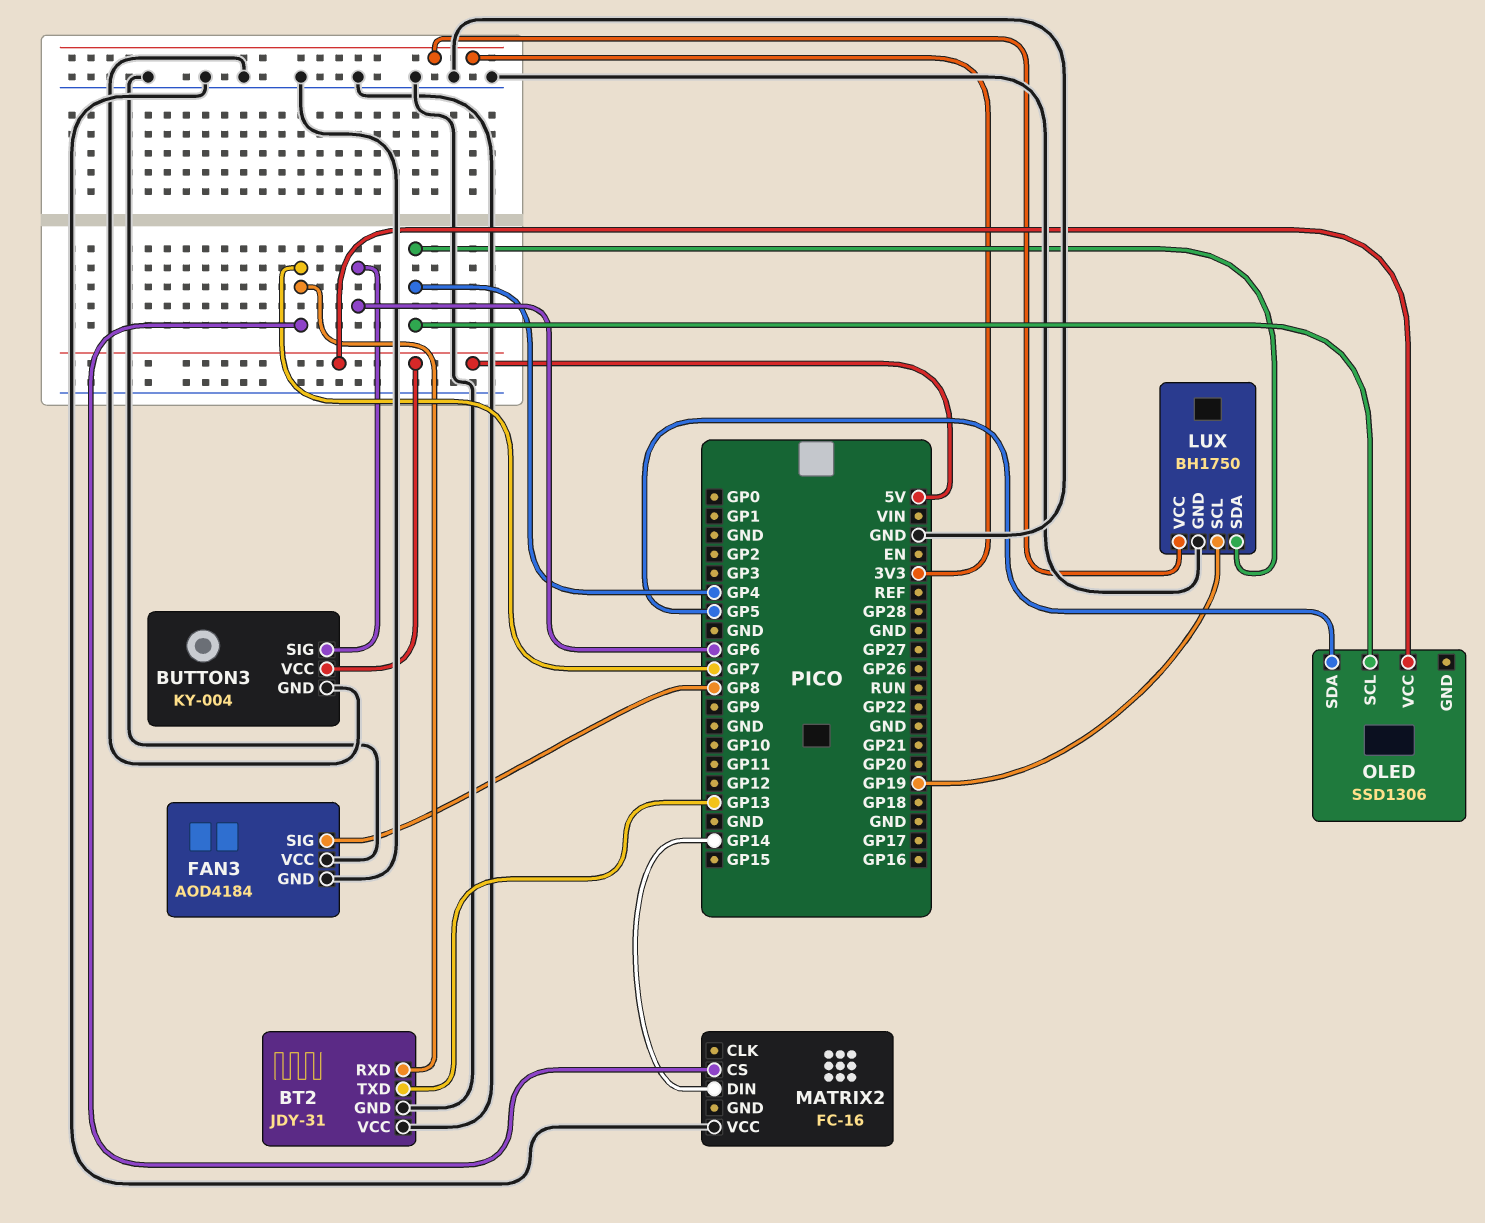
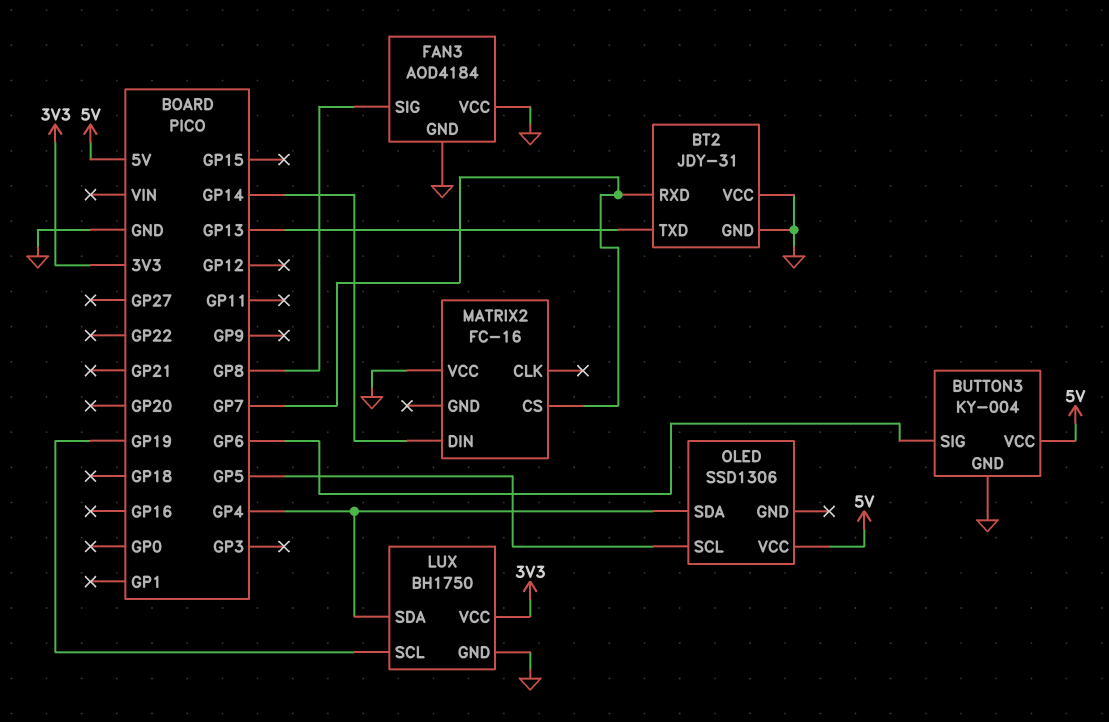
OLED pin SCL: GP4 -> GP5
OLED pin SDA: GP5 -> GP4

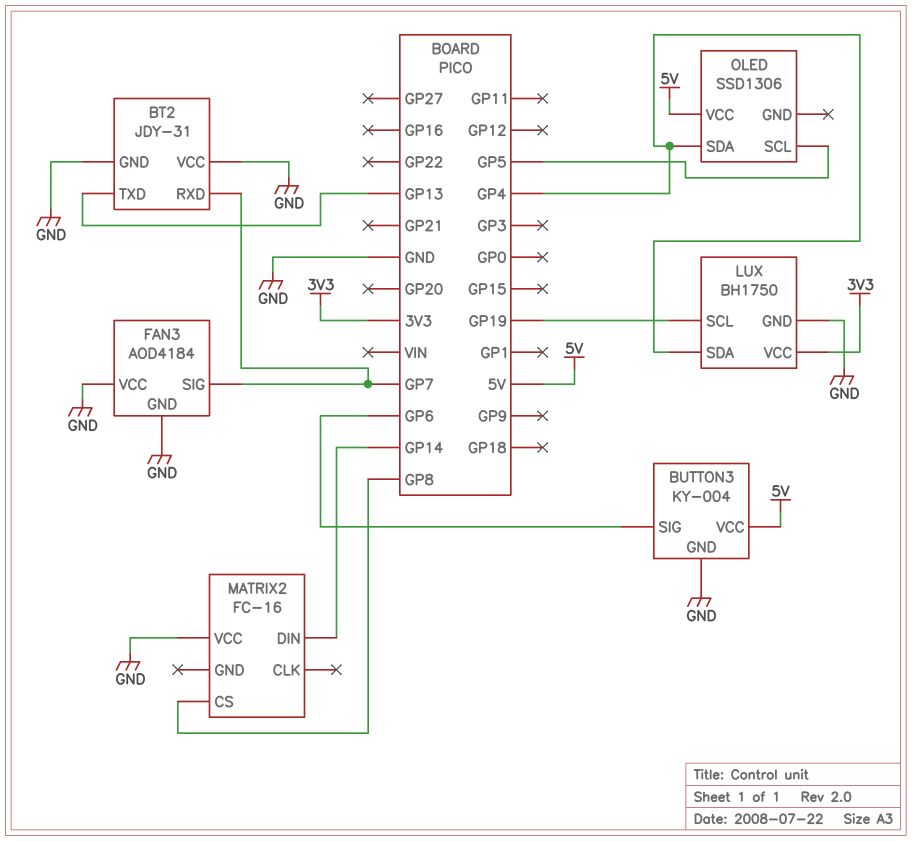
FAN3 pin SIG: GP8 -> GP7
MATRIX2 pin CS: GP7 -> GP8

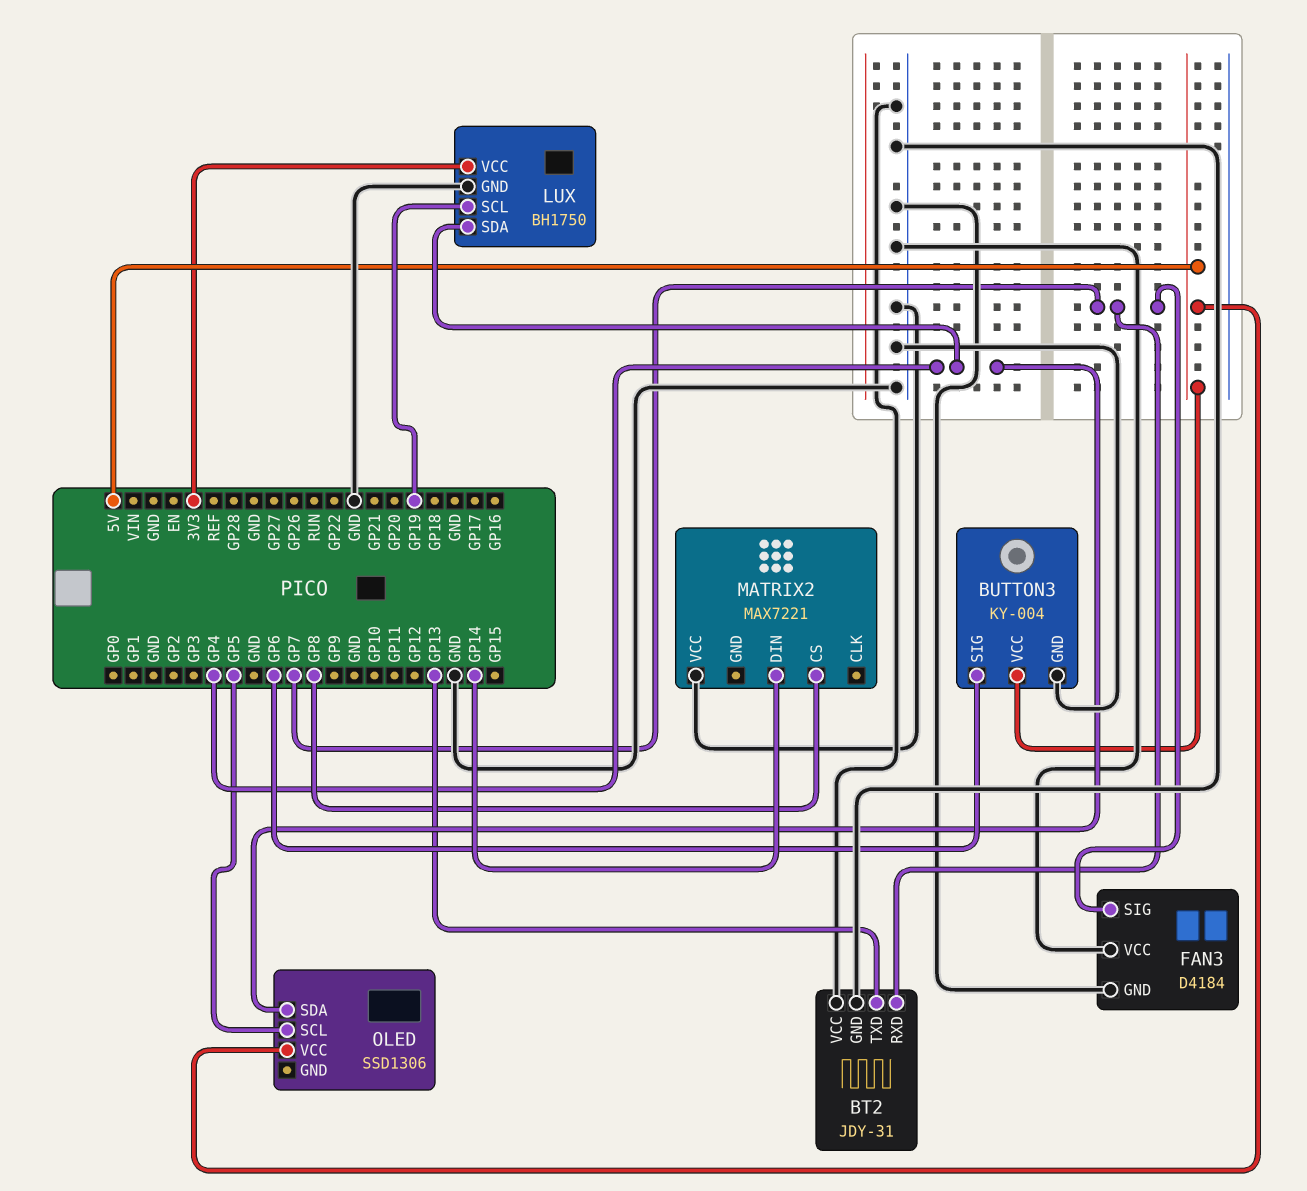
FAN3: AOD4184 -> D4184
MATRIX2: FC-16 -> MAX7221

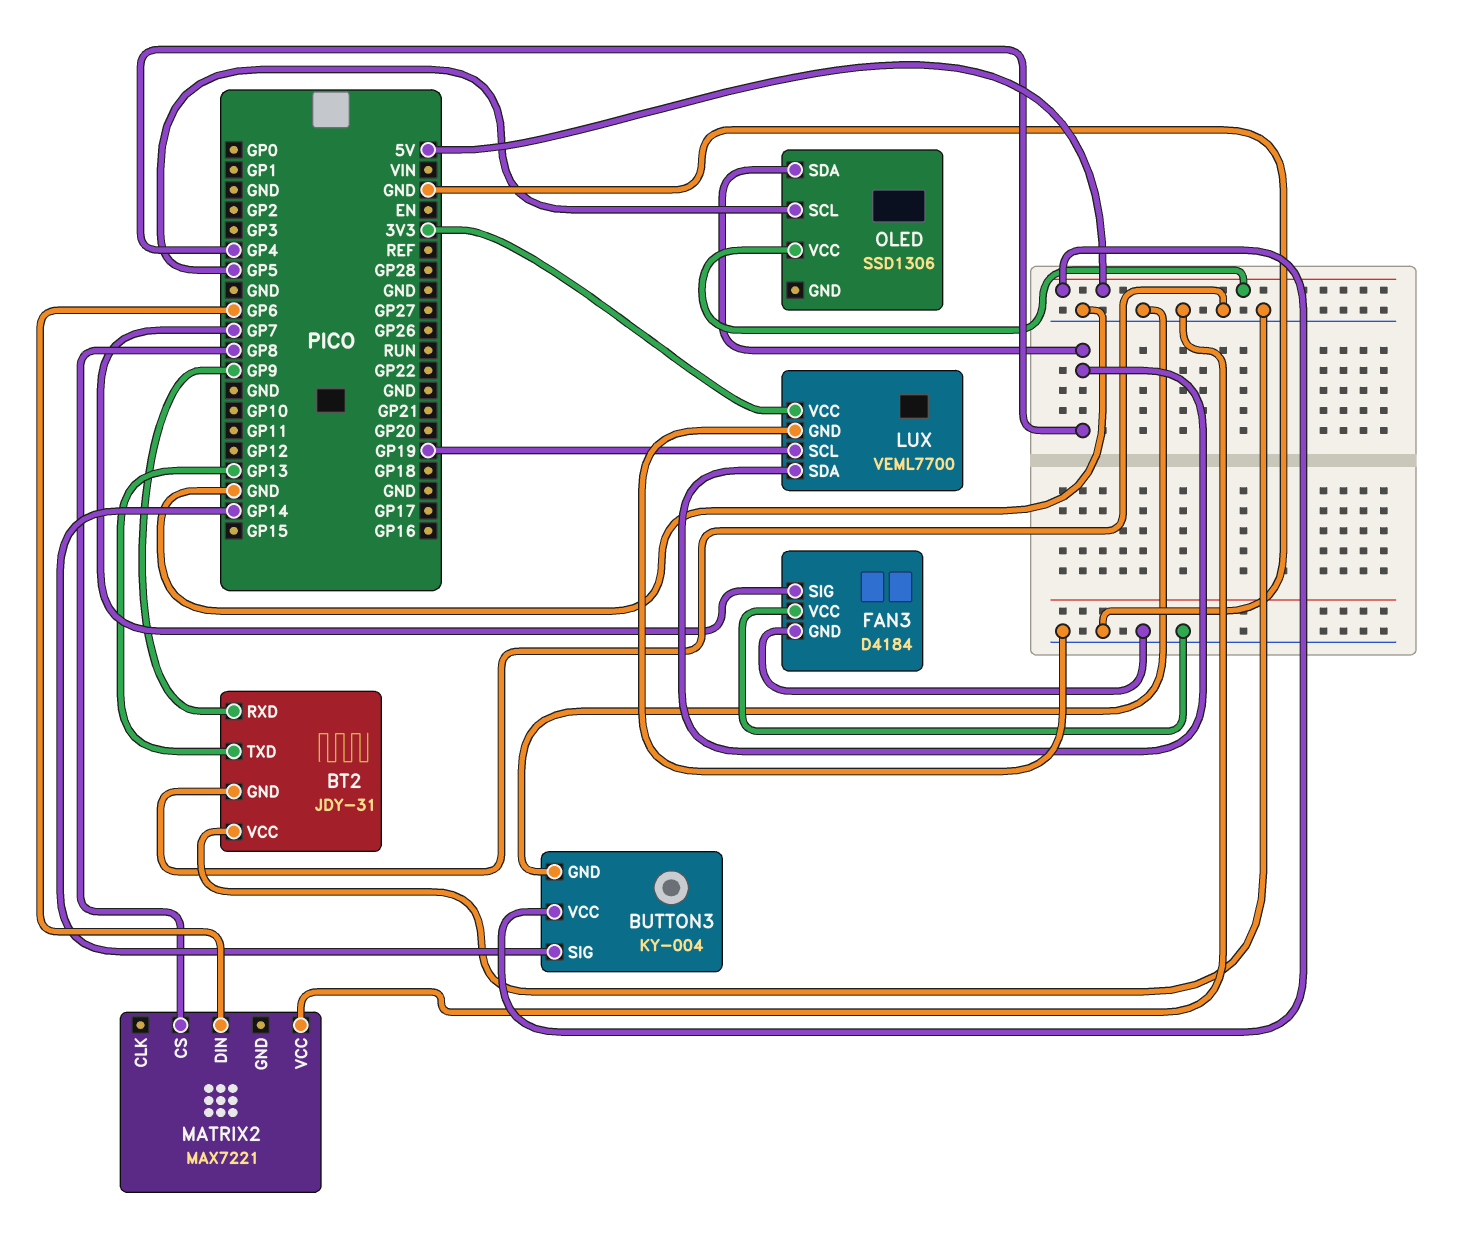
BT2 pin RXD: GP7 -> GP9
BUTTON3 pin SIG: GP6 -> GP14
LUX: BH1750 -> VEML7700
MATRIX2 pin DIN: GP14 -> GP6

